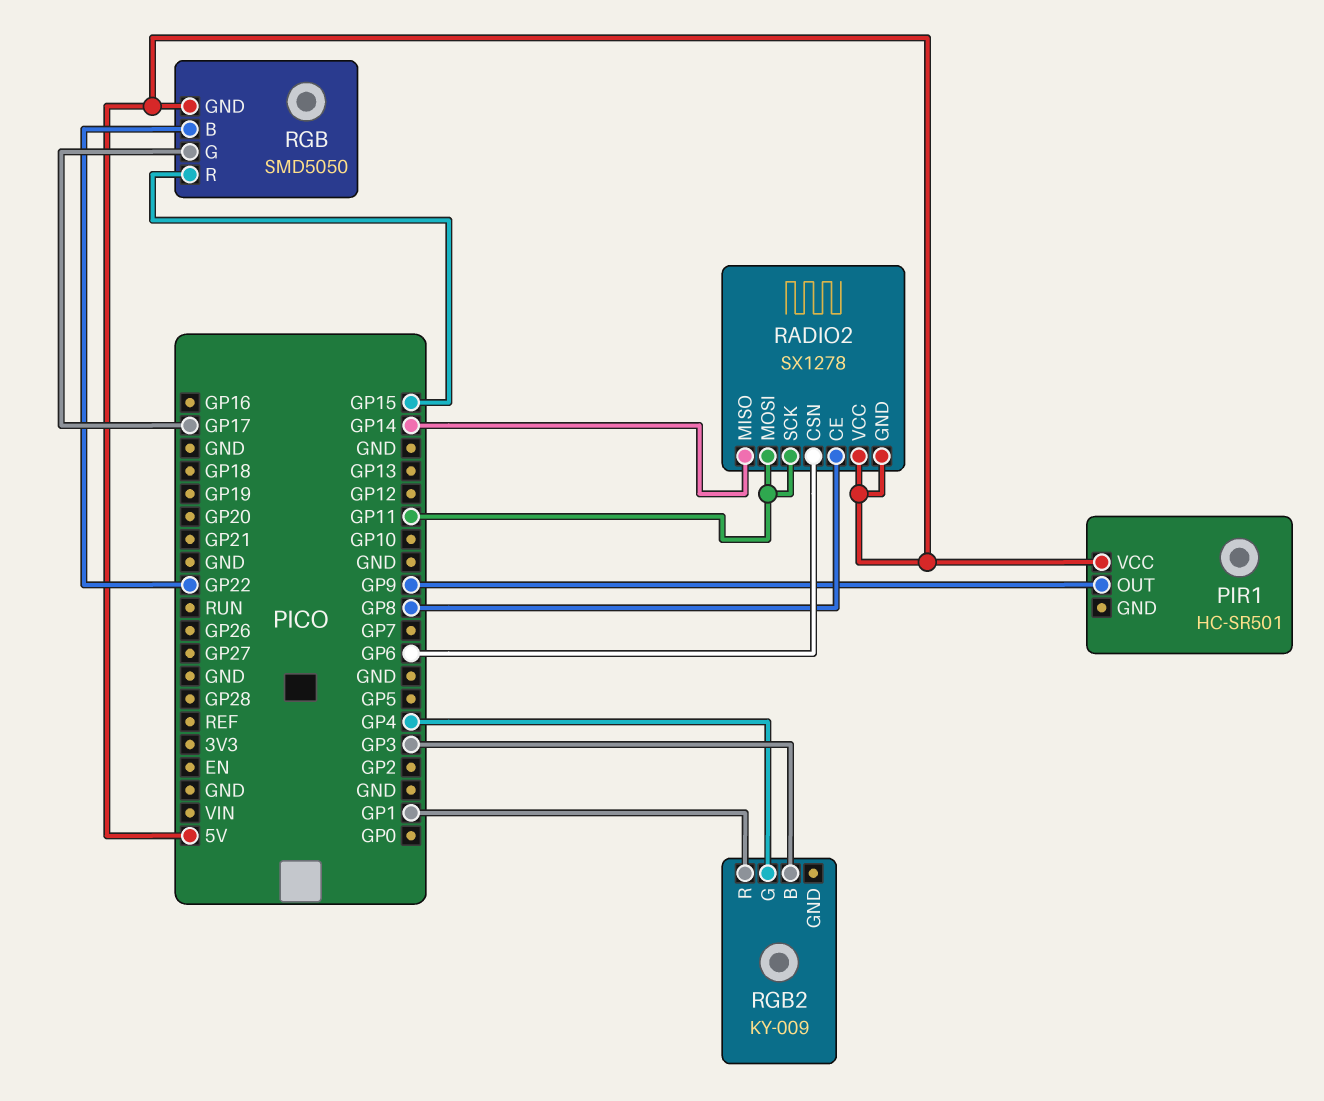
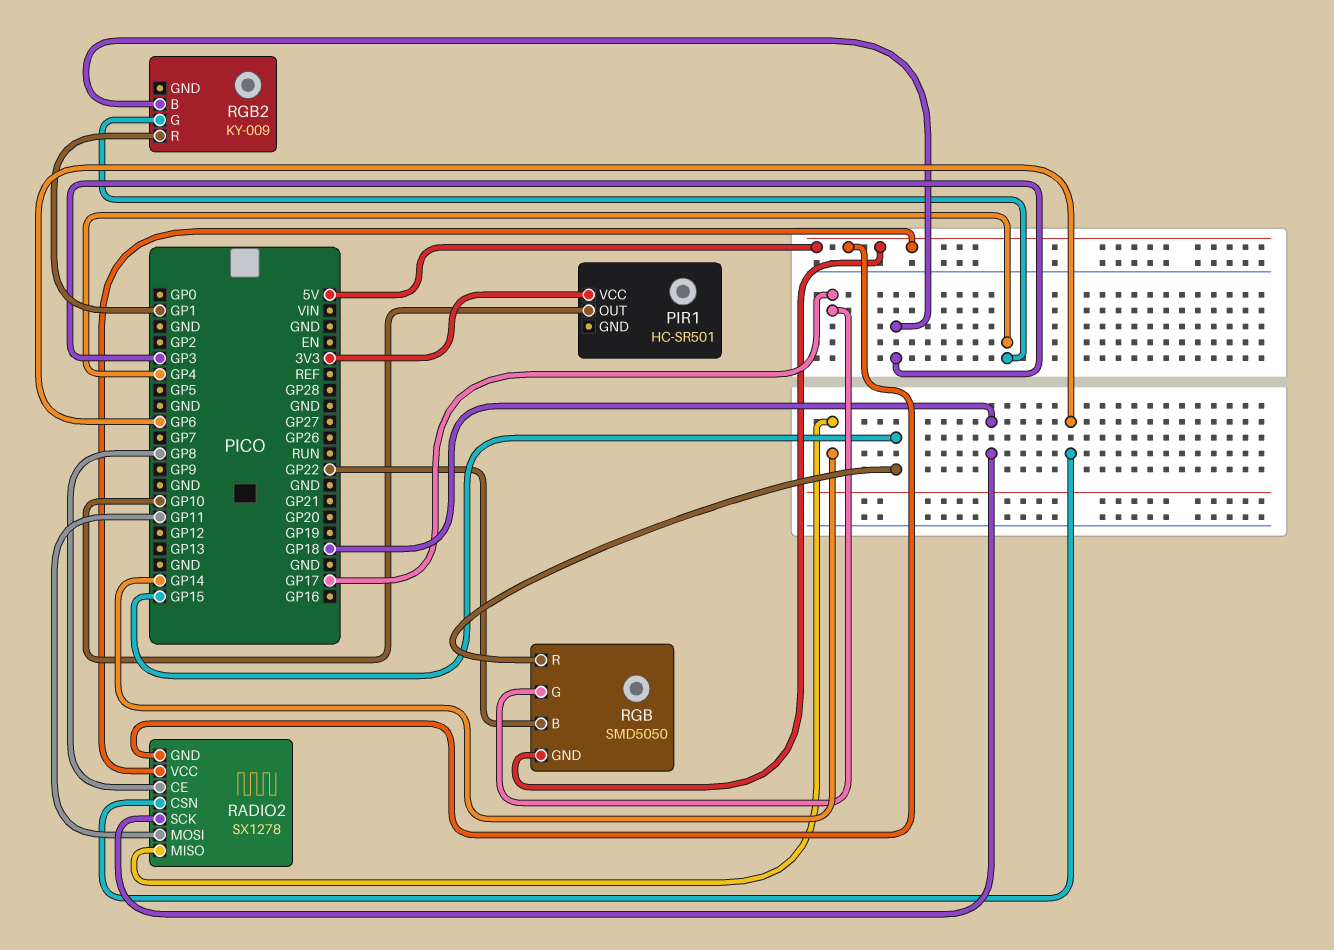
PIR1 pin OUT: GP9 -> GP10
PIR1 pin VCC: 5V -> 3V3
RADIO2 pin SCK: GP11 -> GP18

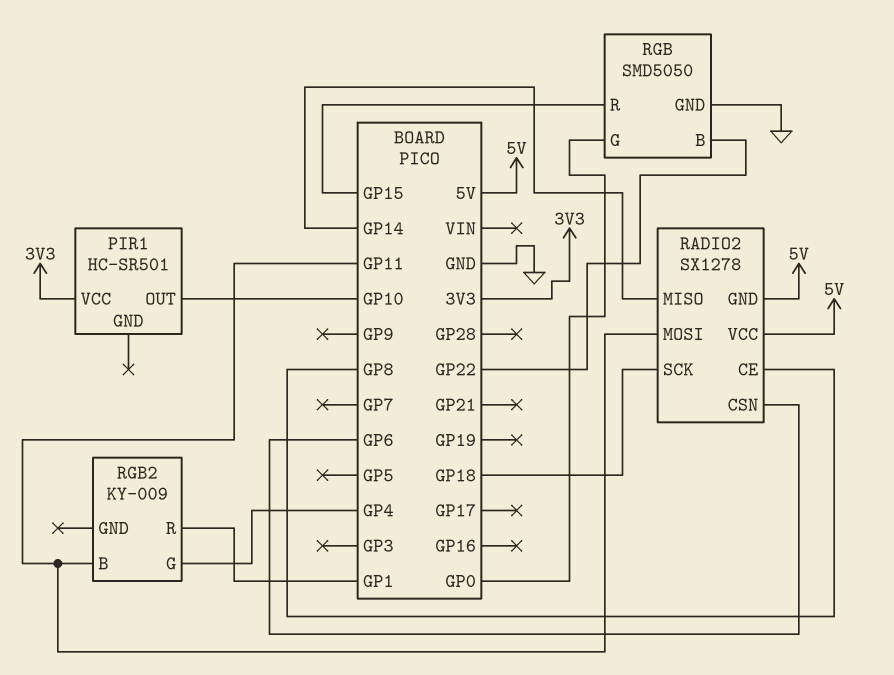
RGB pin G: GP17 -> GP0
RGB pin GND: 5V -> GND
RGB2 pin B: GP3 -> GP11

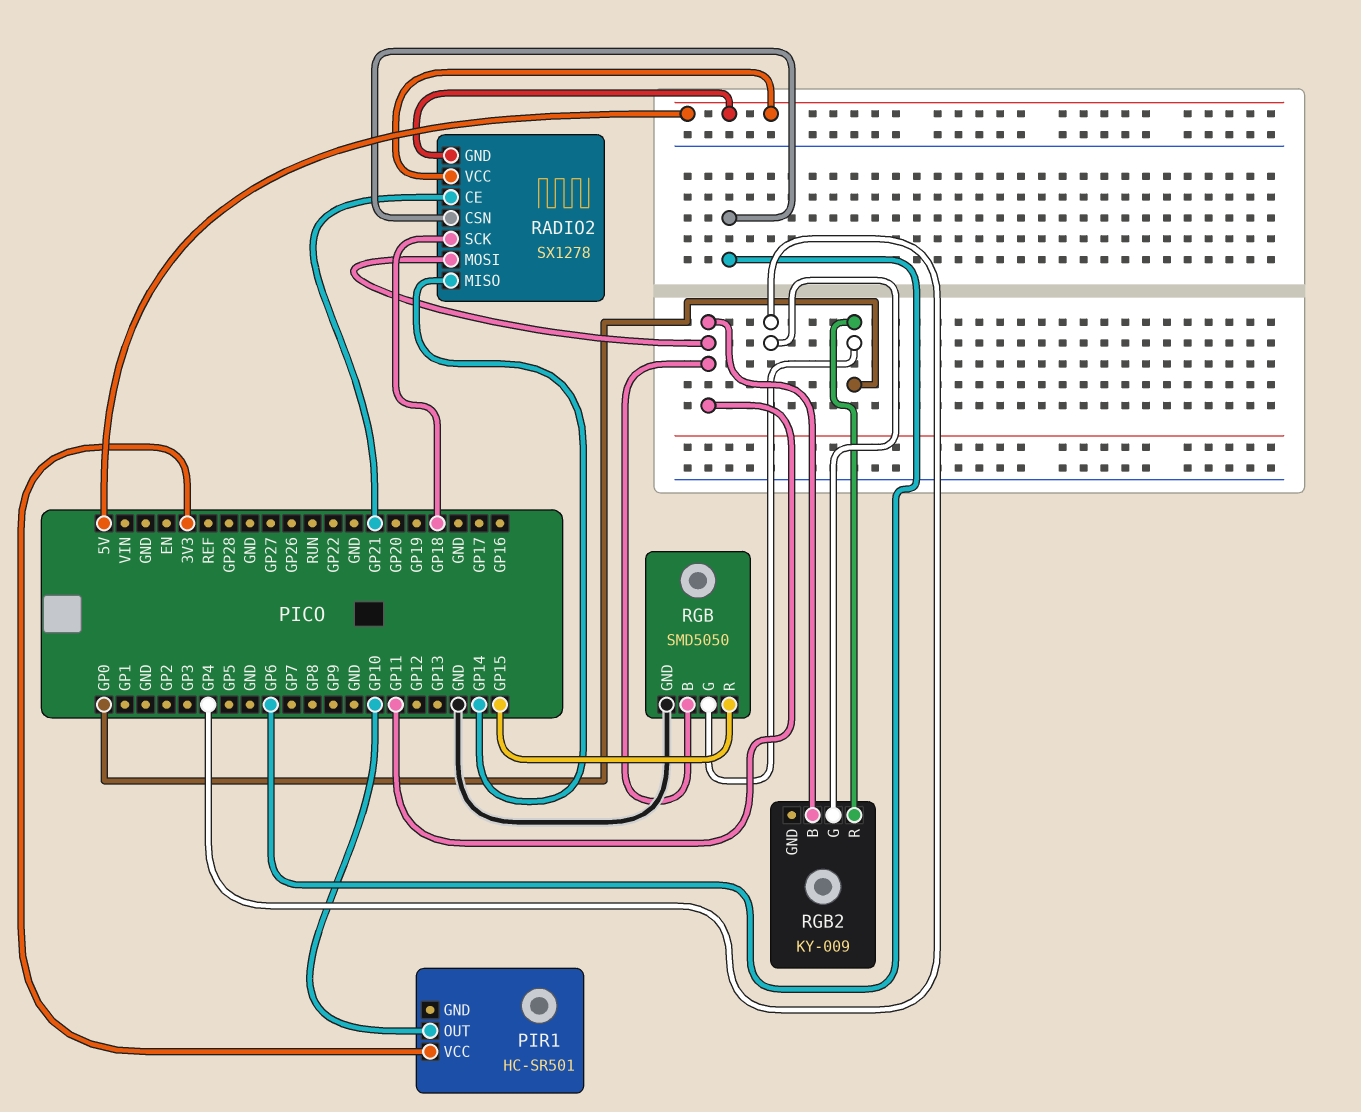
RADIO2 pin CE: GP8 -> GP21
RGB pin B: GP22 -> GP11
RGB2 pin R: GP1 -> GP0

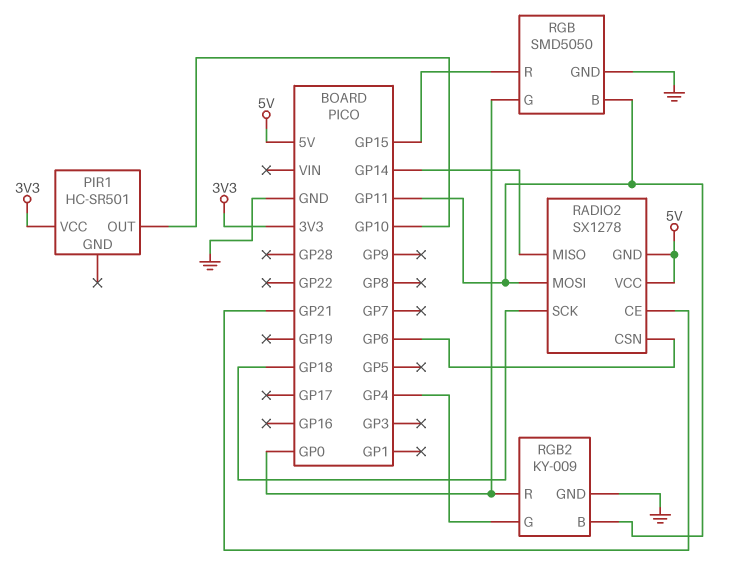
RGB2 pin GND: none -> GND

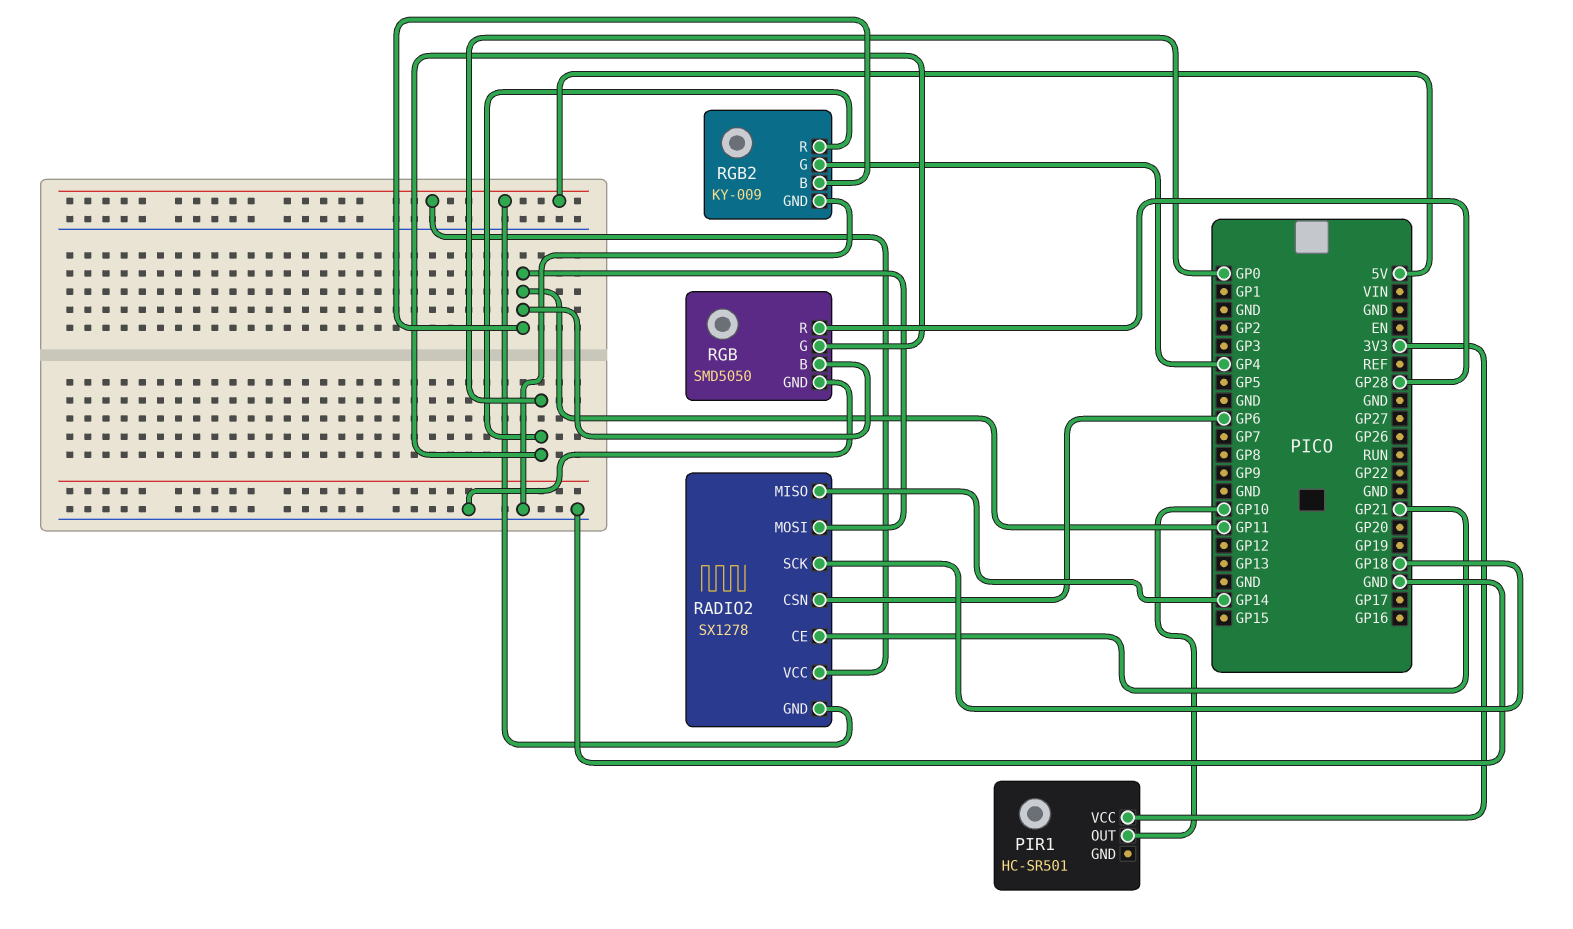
RGB pin R: GP15 -> GP28

